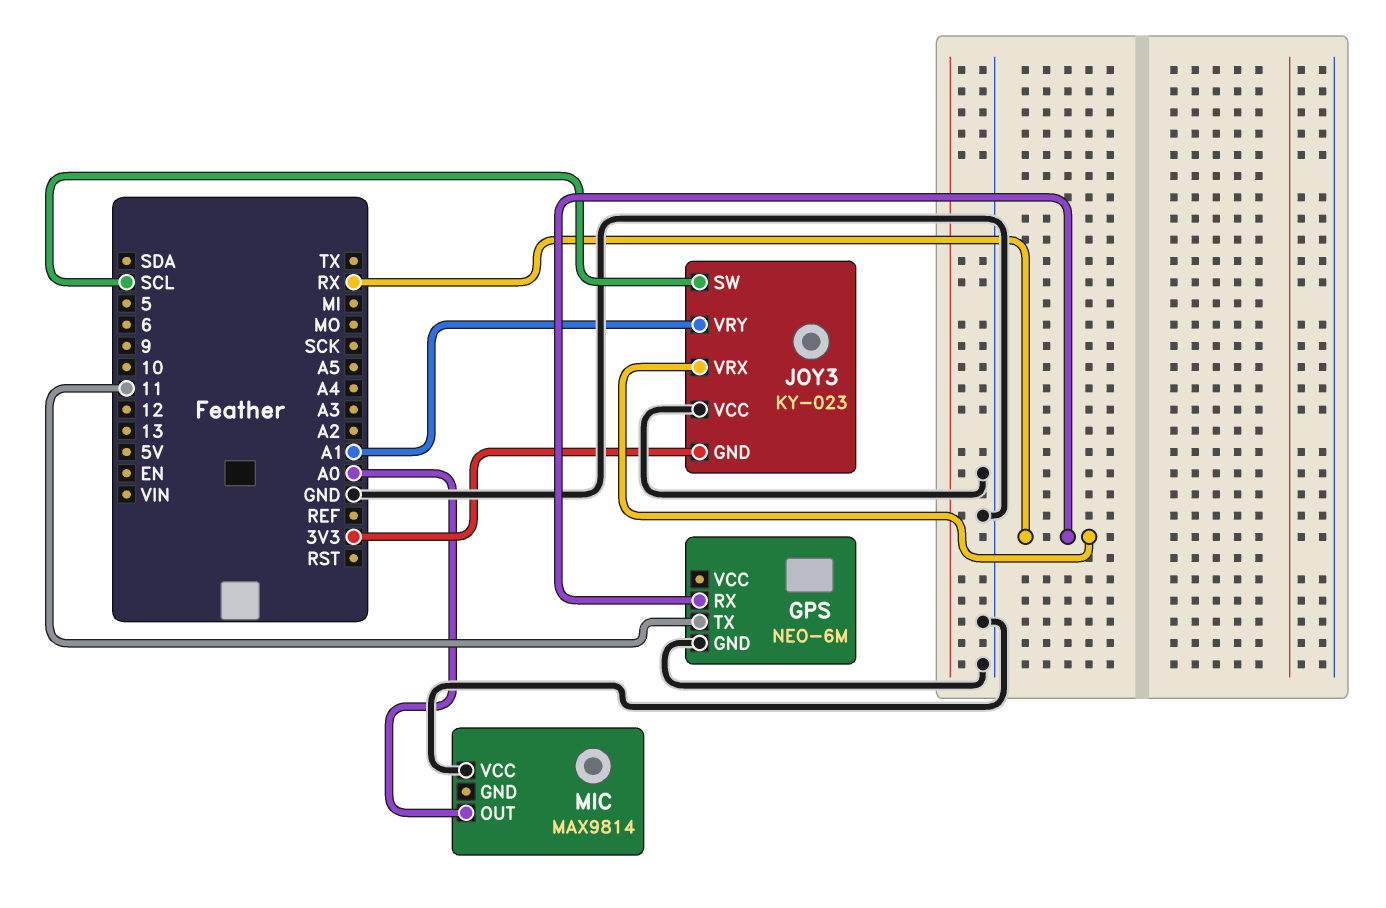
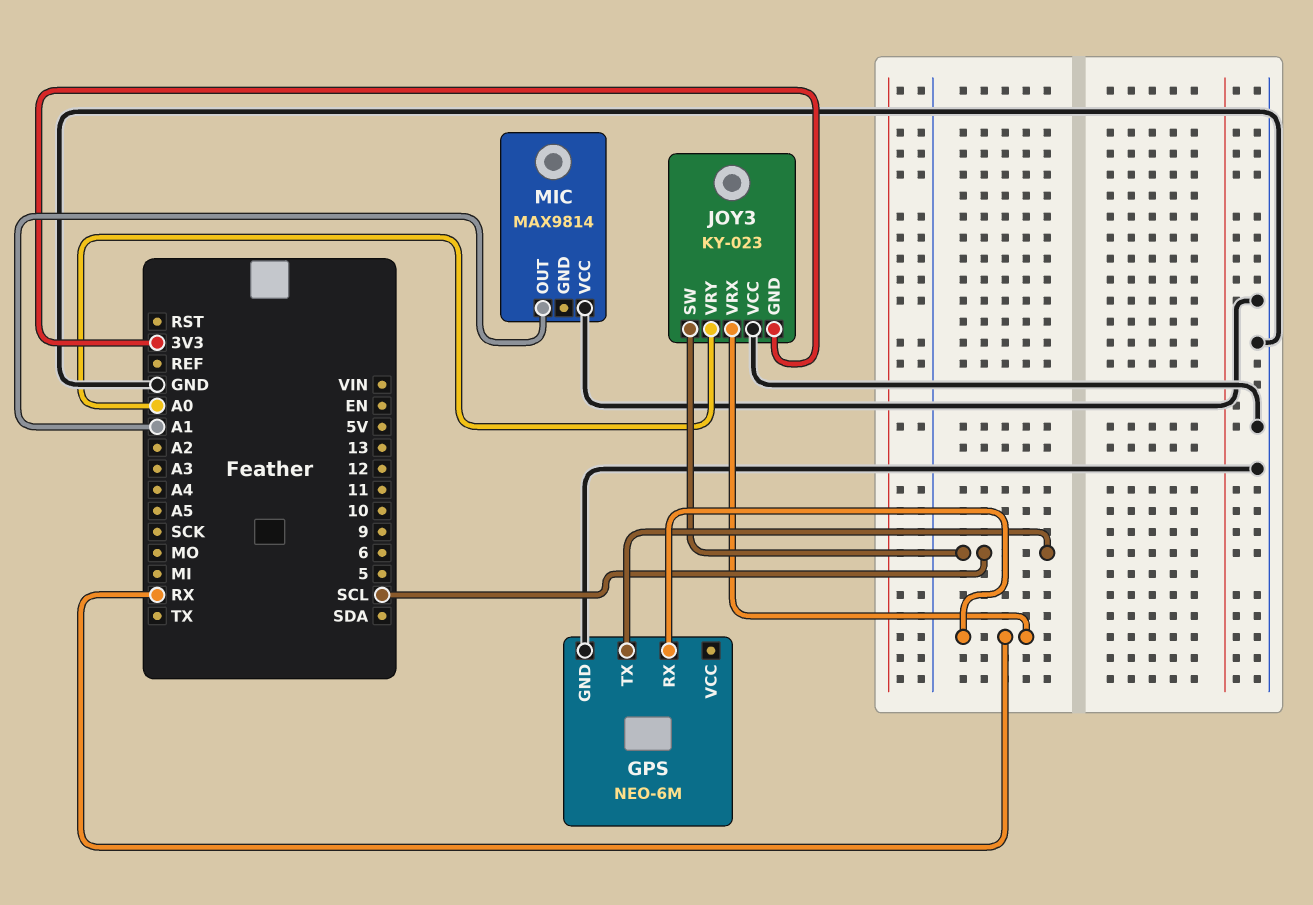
GPS pin TX: 11 -> SCL
JOY3 pin VRY: A1 -> A0
MIC pin OUT: A0 -> A1

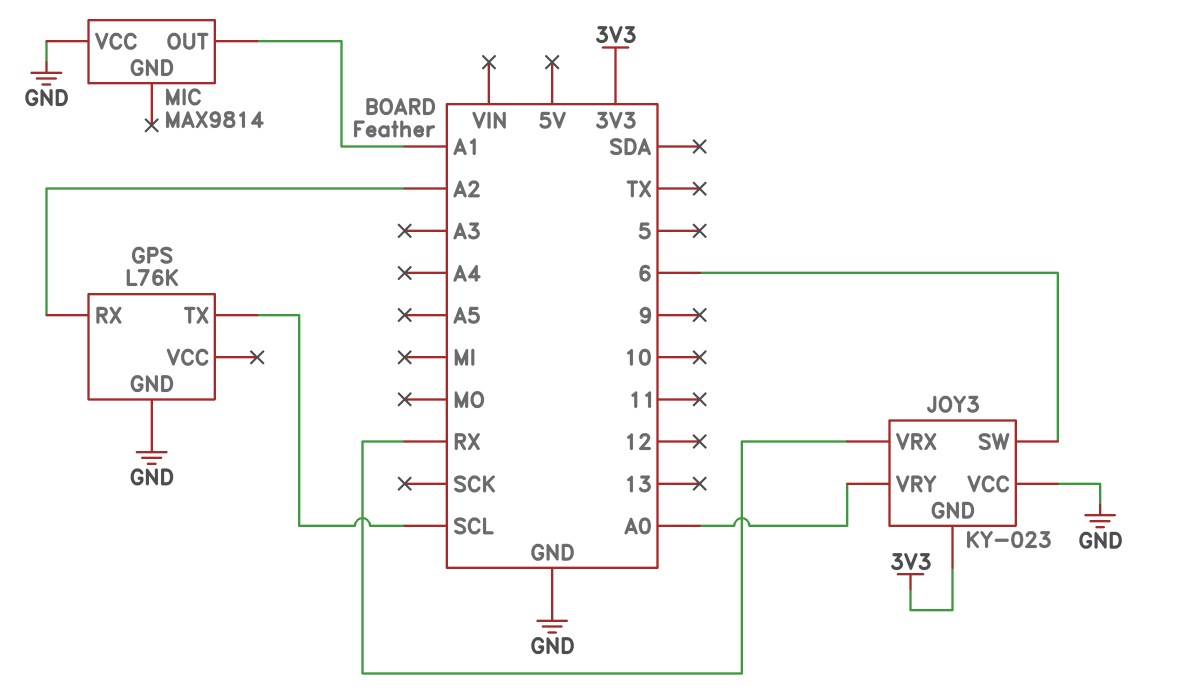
GPS: NEO-6M -> L76K
GPS pin RX: RX -> A2
JOY3 pin SW: SCL -> 6

